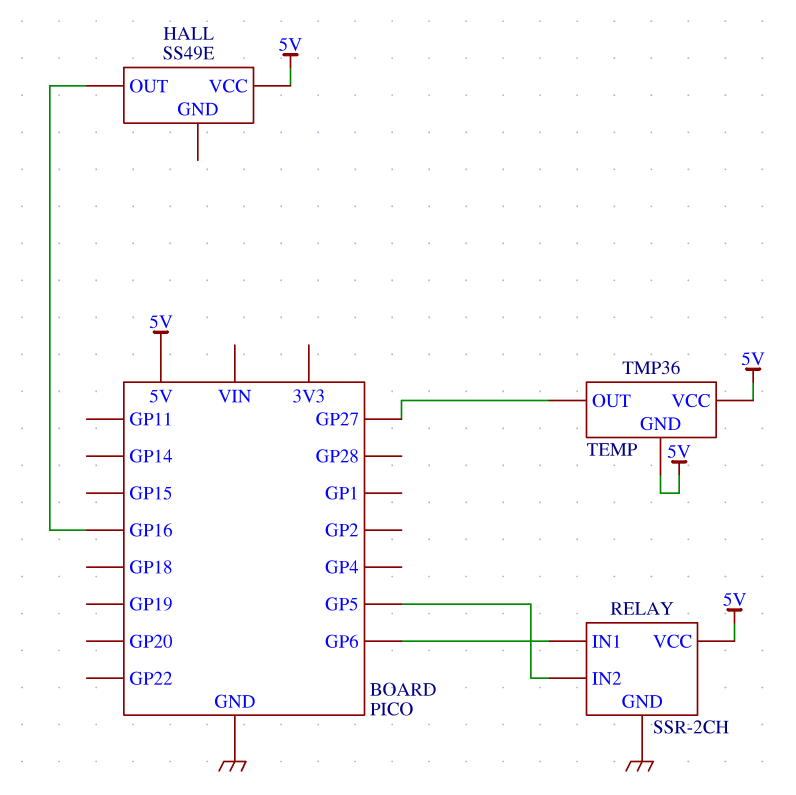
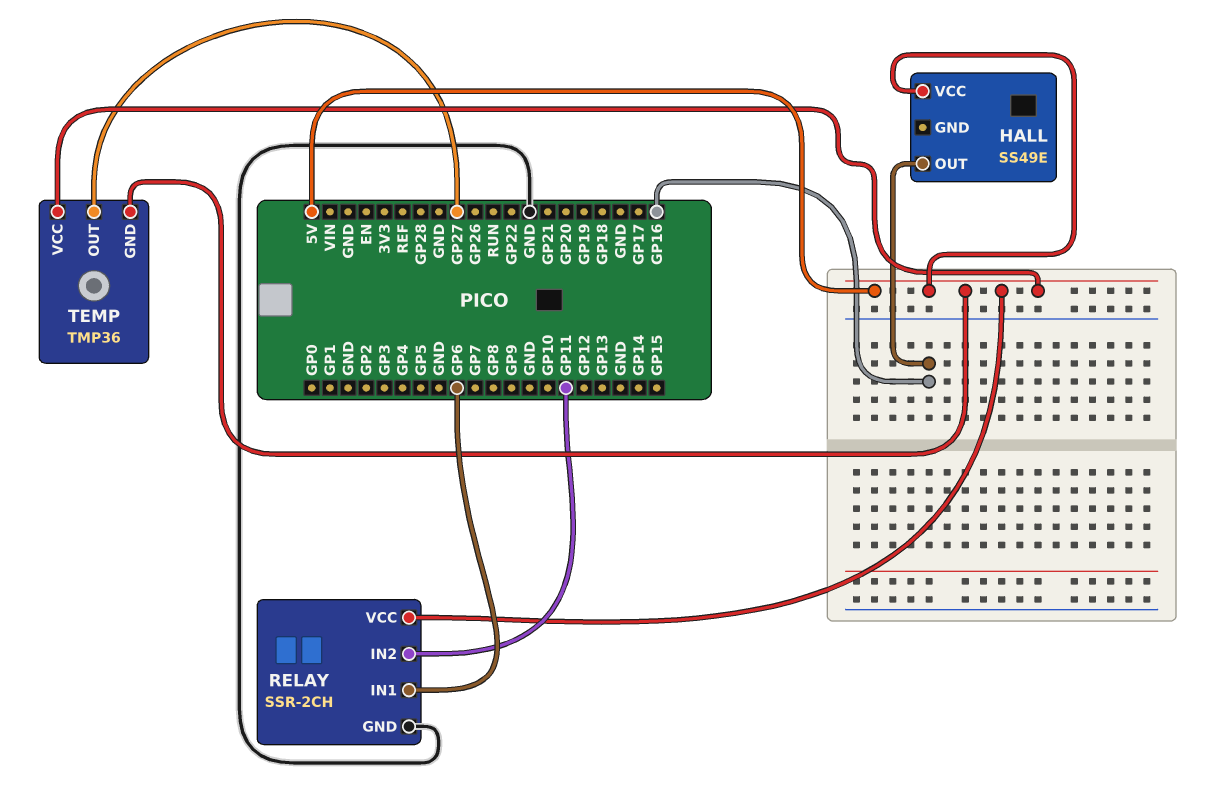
RELAY pin IN2: GP5 -> GP11

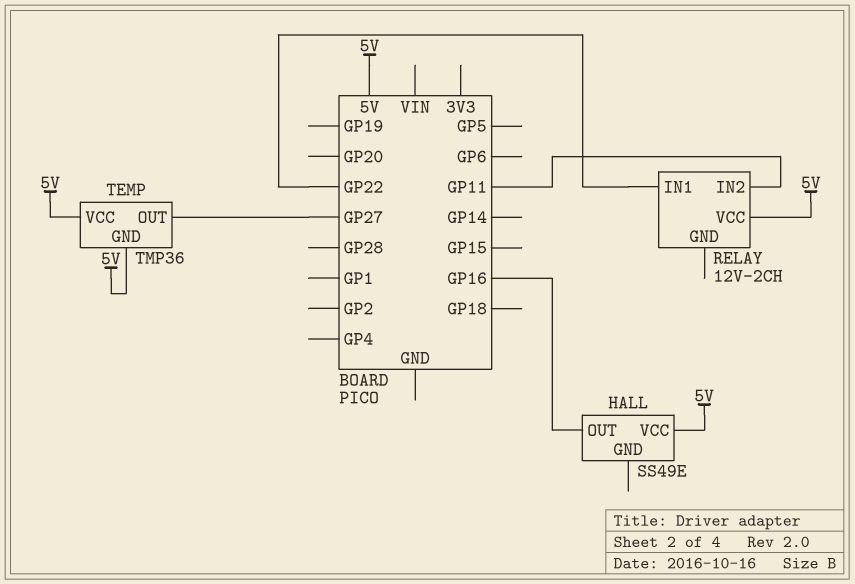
RELAY: SSR-2CH -> 12V-2CH
RELAY pin GND: GND -> none
RELAY pin IN1: GP6 -> GP22

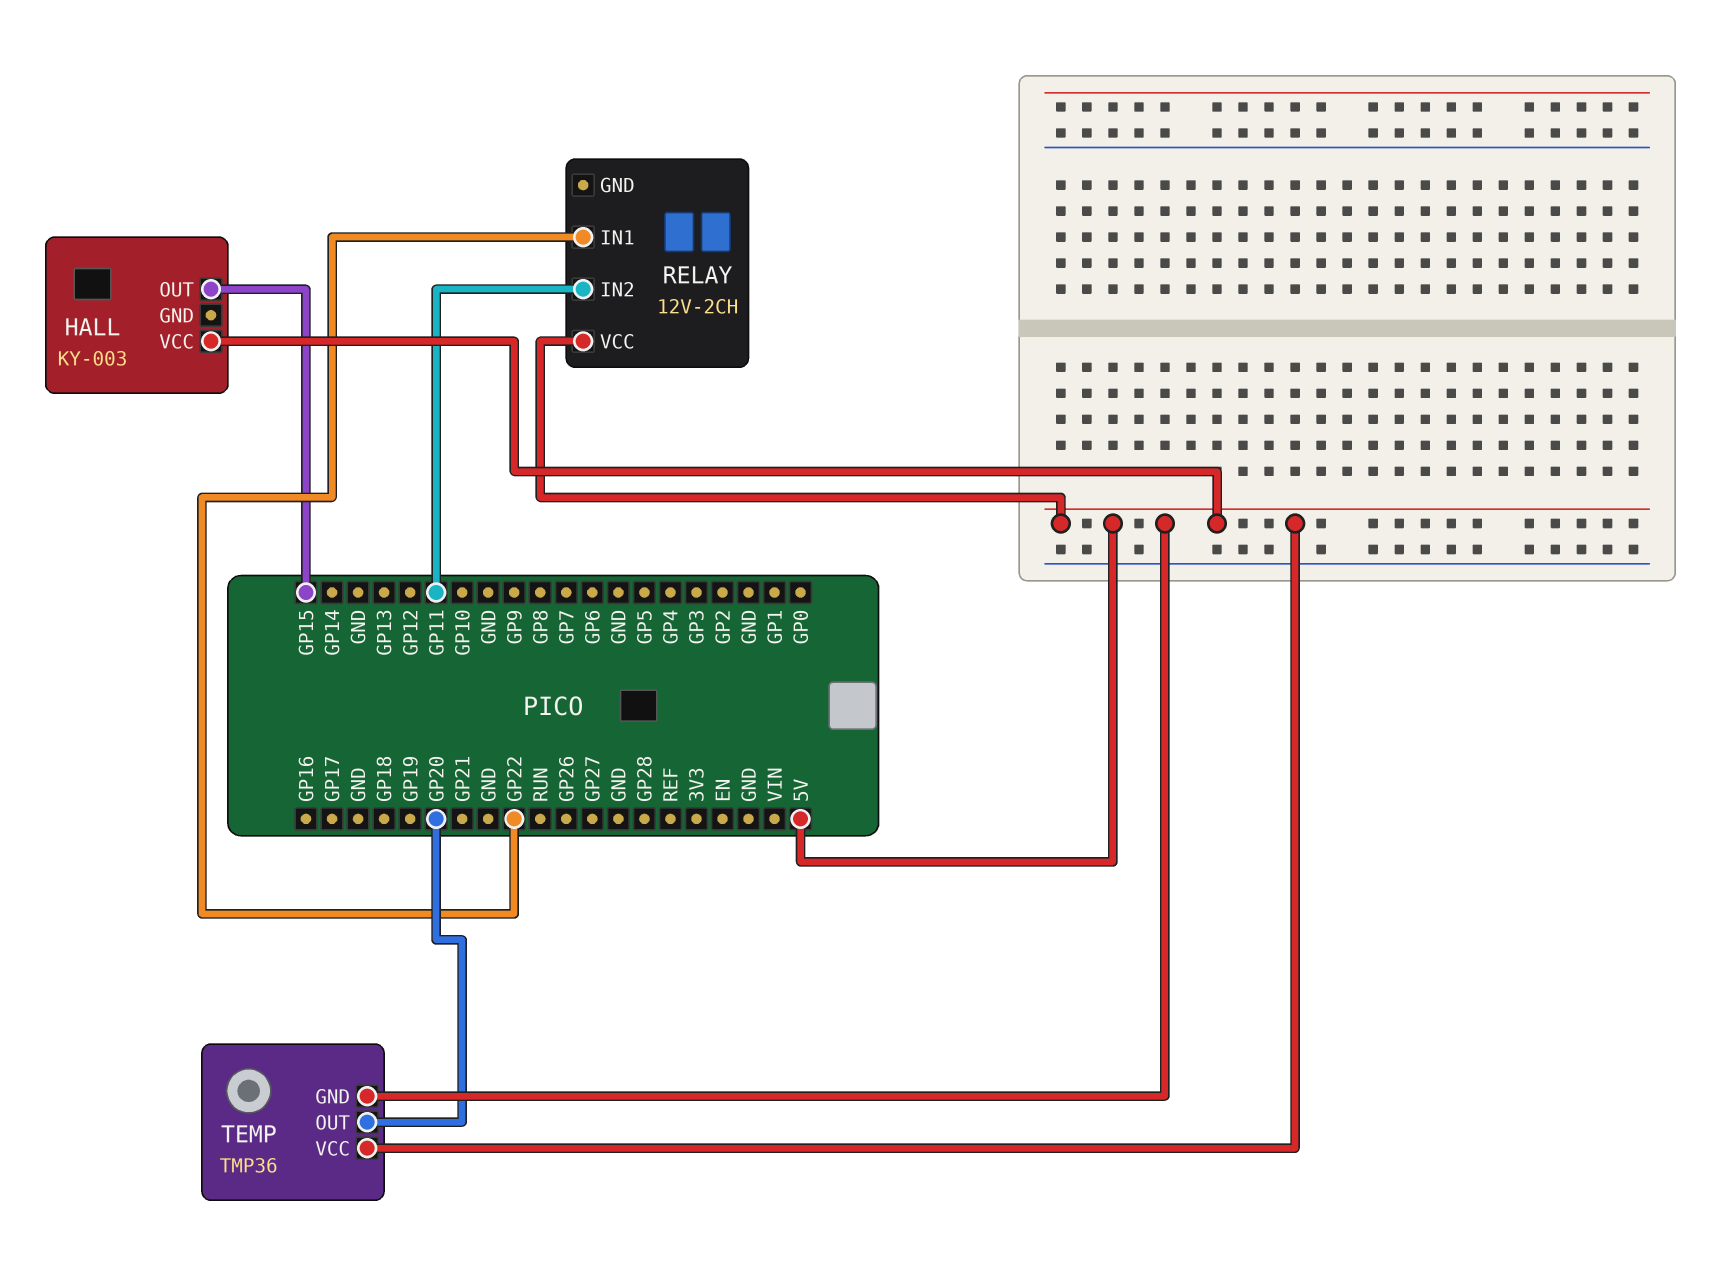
HALL: SS49E -> KY-003
HALL pin OUT: GP16 -> GP15
TEMP pin OUT: GP27 -> GP20

